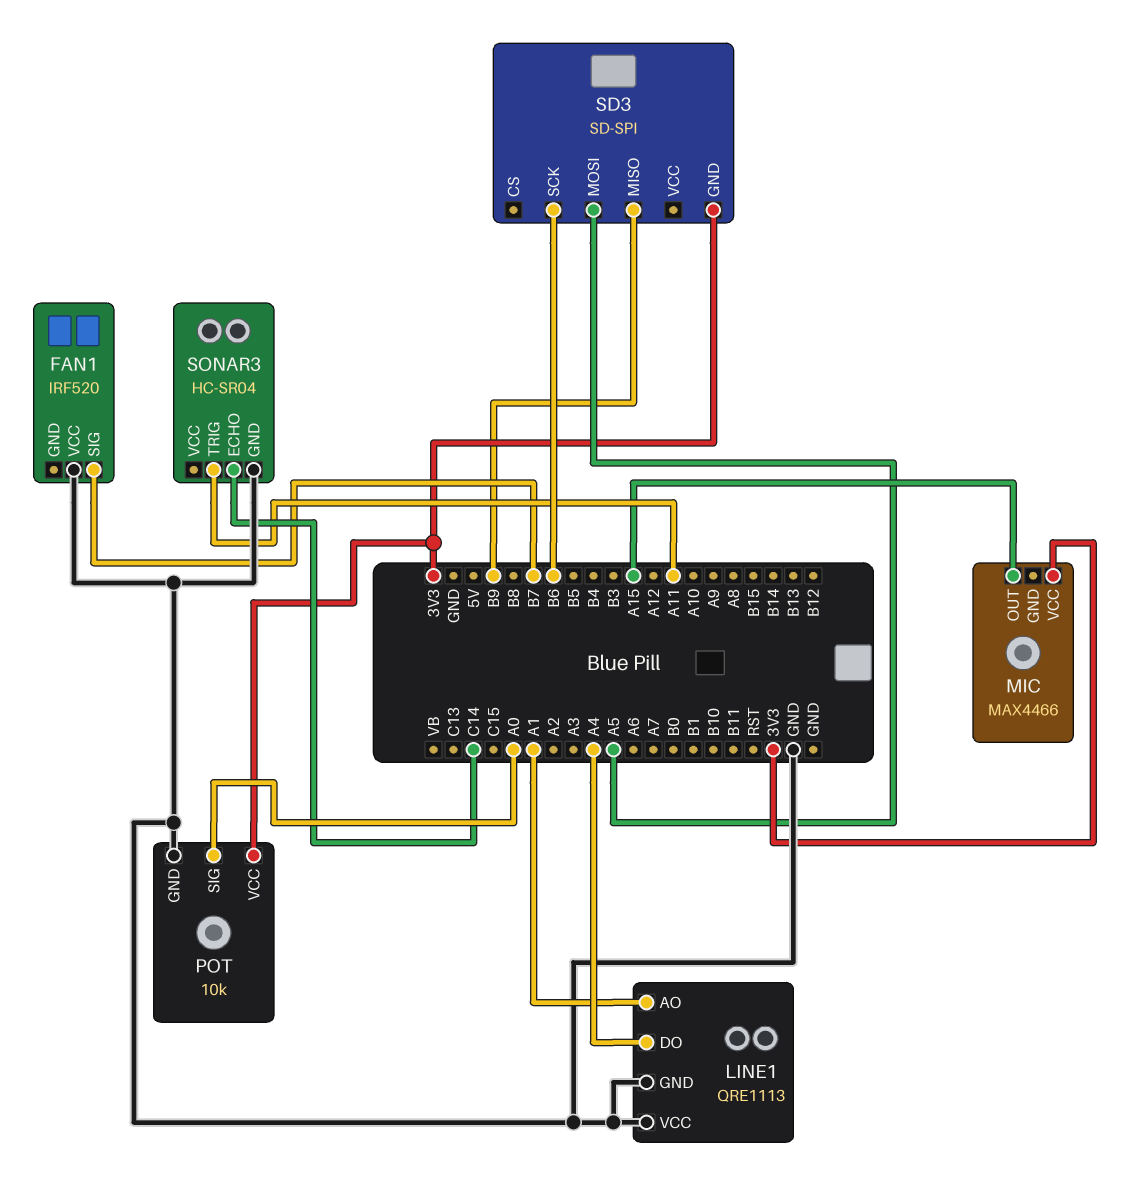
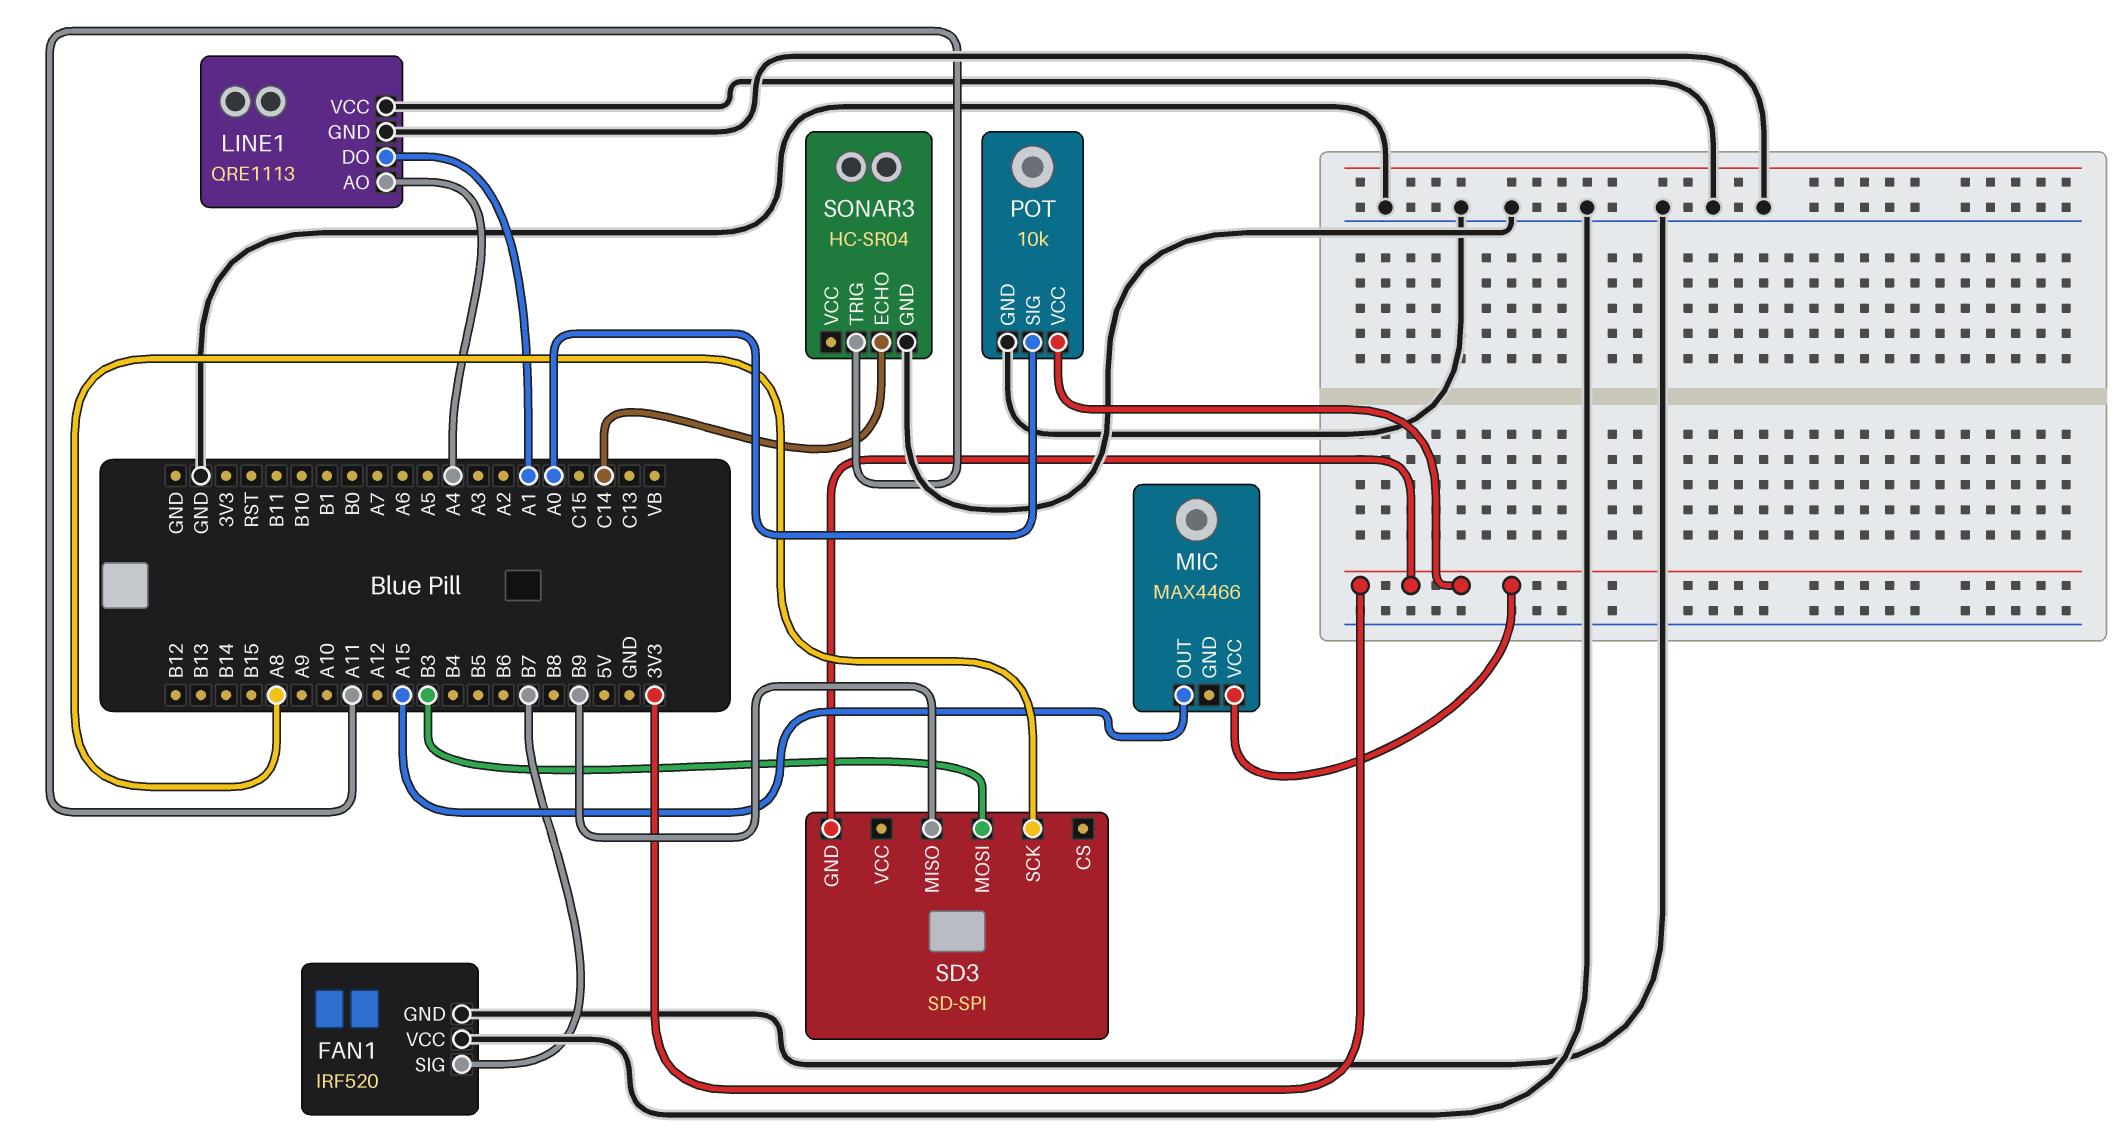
FAN1 pin GND: none -> GND
LINE1 pin AO: A1 -> A4
LINE1 pin DO: A4 -> A1
SD3 pin MOSI: A5 -> B3
SD3 pin SCK: B6 -> A8

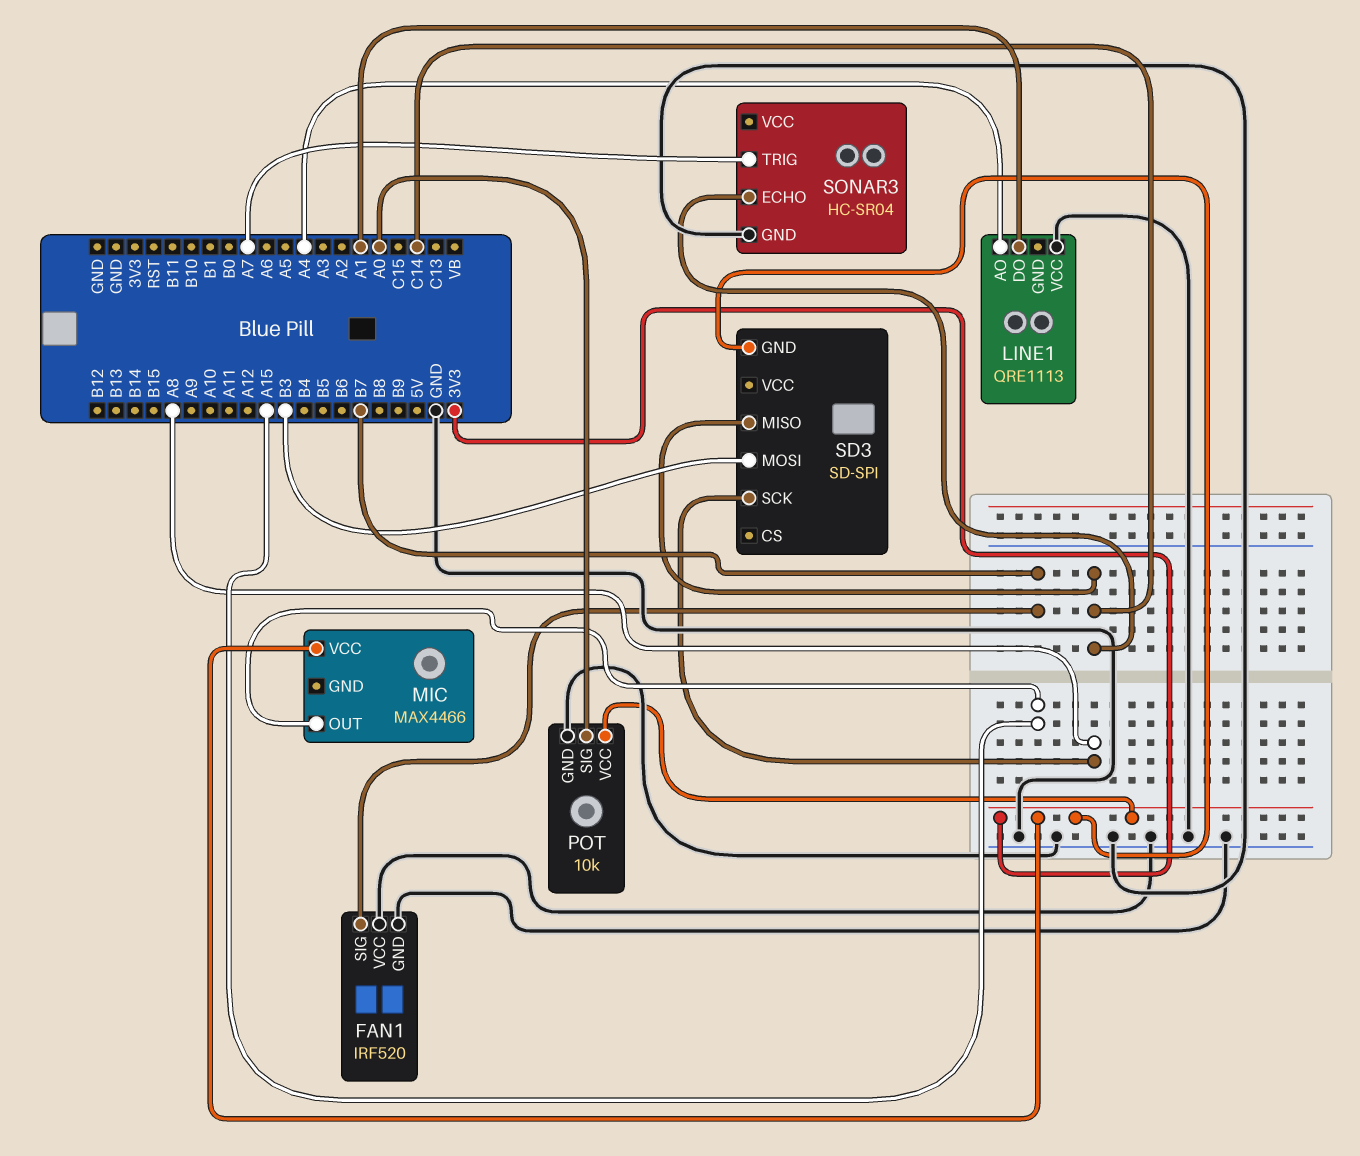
LINE1 pin GND: GND -> none
SD3 pin MISO: B9 -> C14
SONAR3 pin TRIG: A11 -> A7

